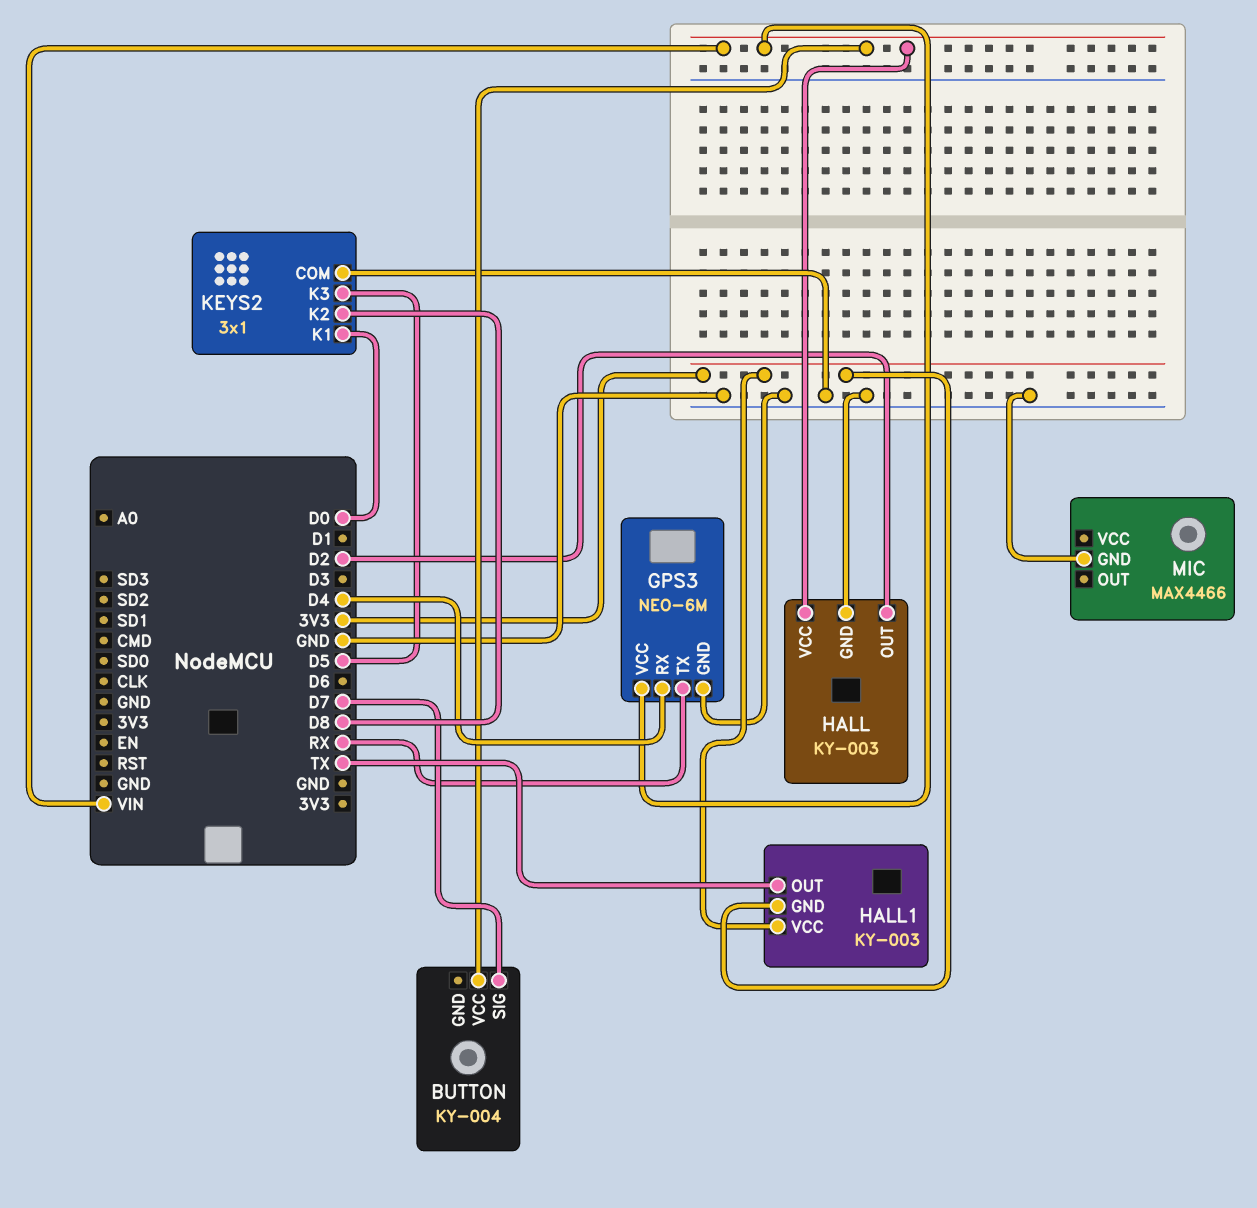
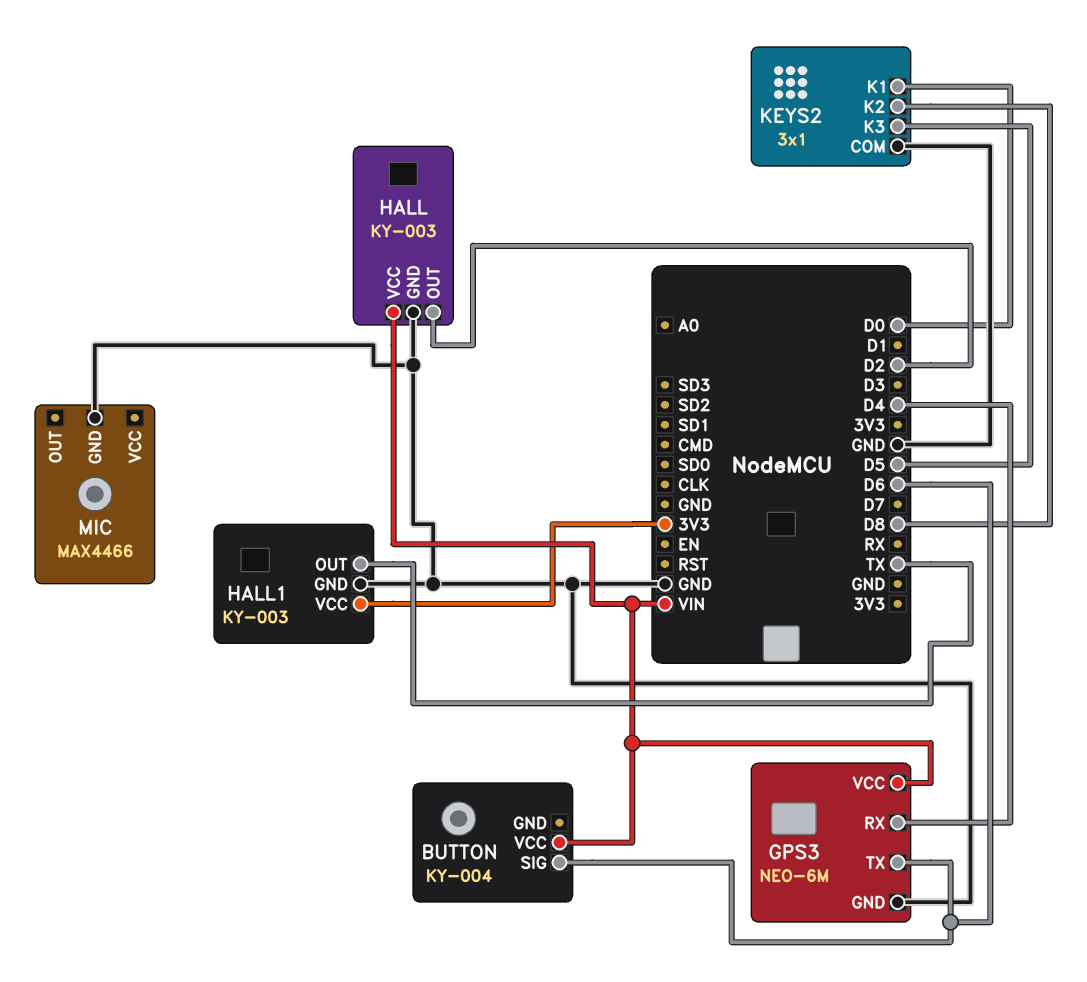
BUTTON pin SIG: D7 -> D6
GPS3 pin TX: RX -> D6
HALL1 pin GND: 3V3 -> GND

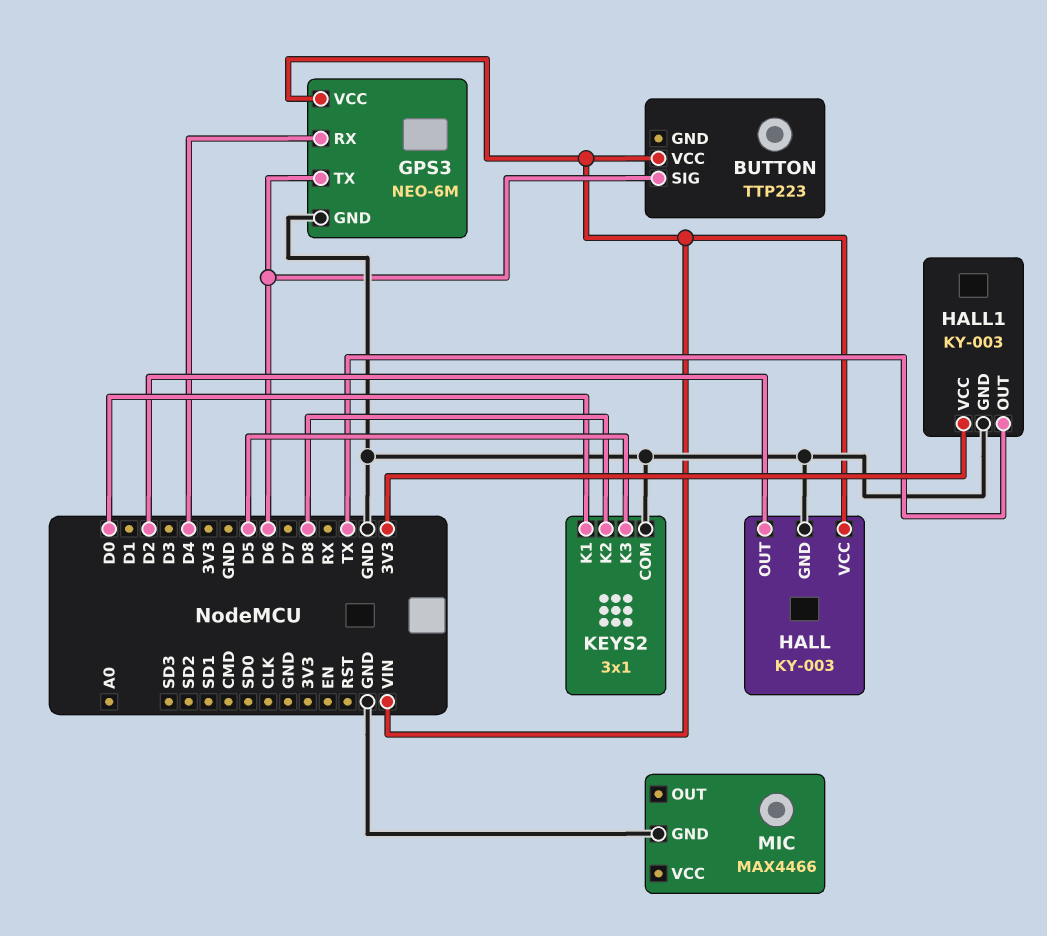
BUTTON: KY-004 -> TTP223

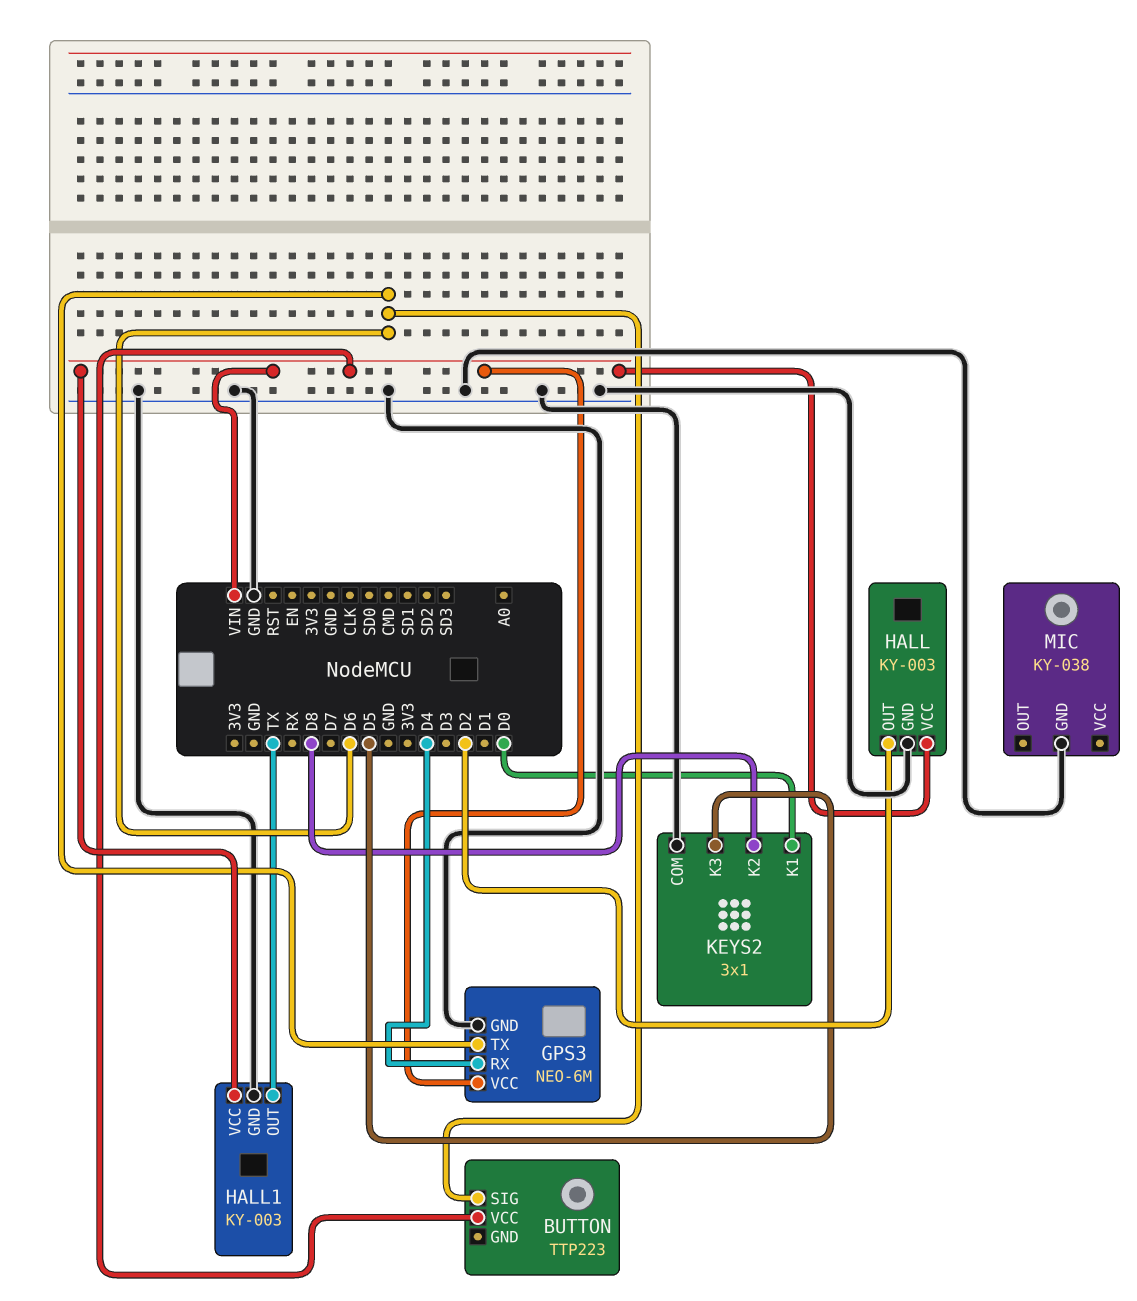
HALL1 pin VCC: 3V3 -> VIN
MIC: MAX4466 -> KY-038

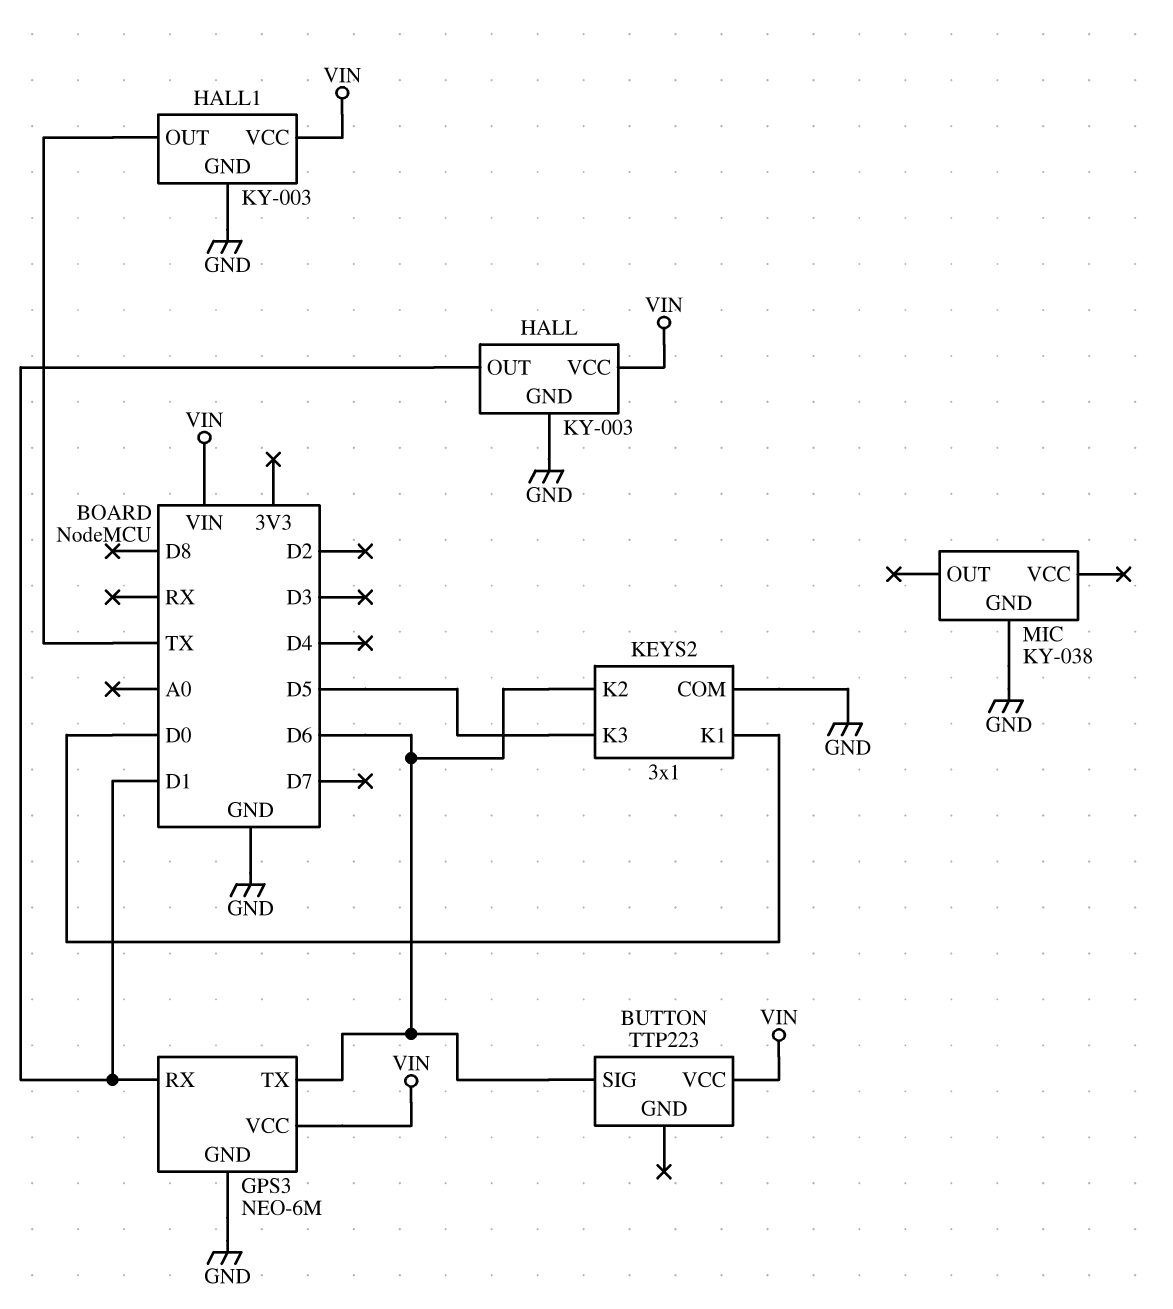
GPS3 pin RX: D4 -> D1
HALL pin OUT: D2 -> D1
KEYS2 pin K2: D8 -> D6

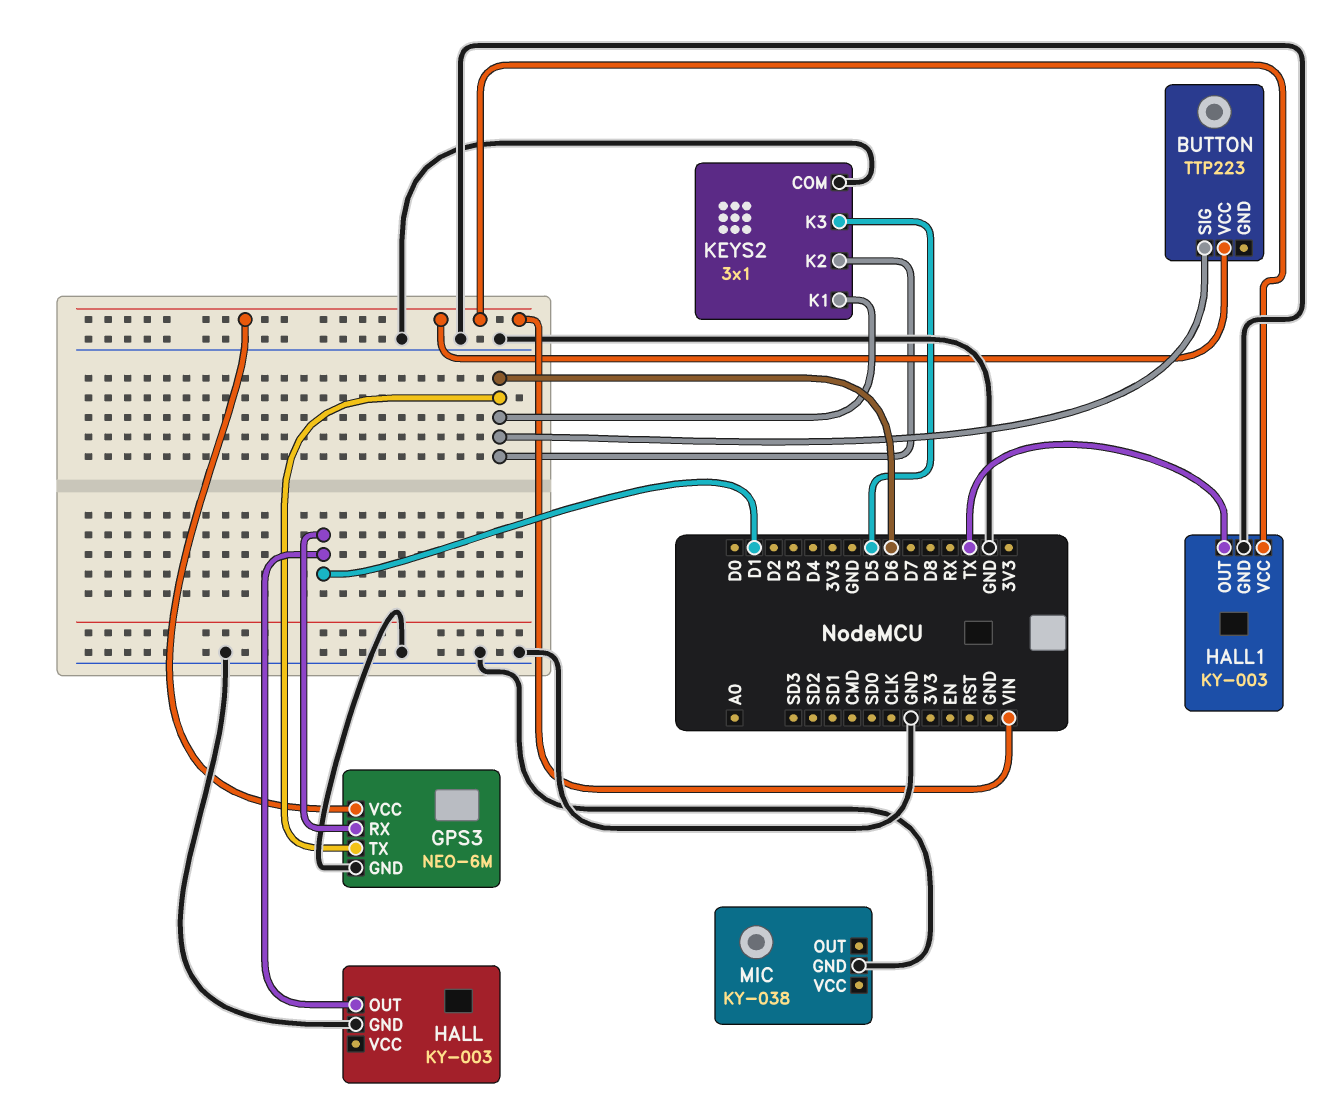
HALL pin VCC: VIN -> none
KEYS2 pin K1: D0 -> D6

